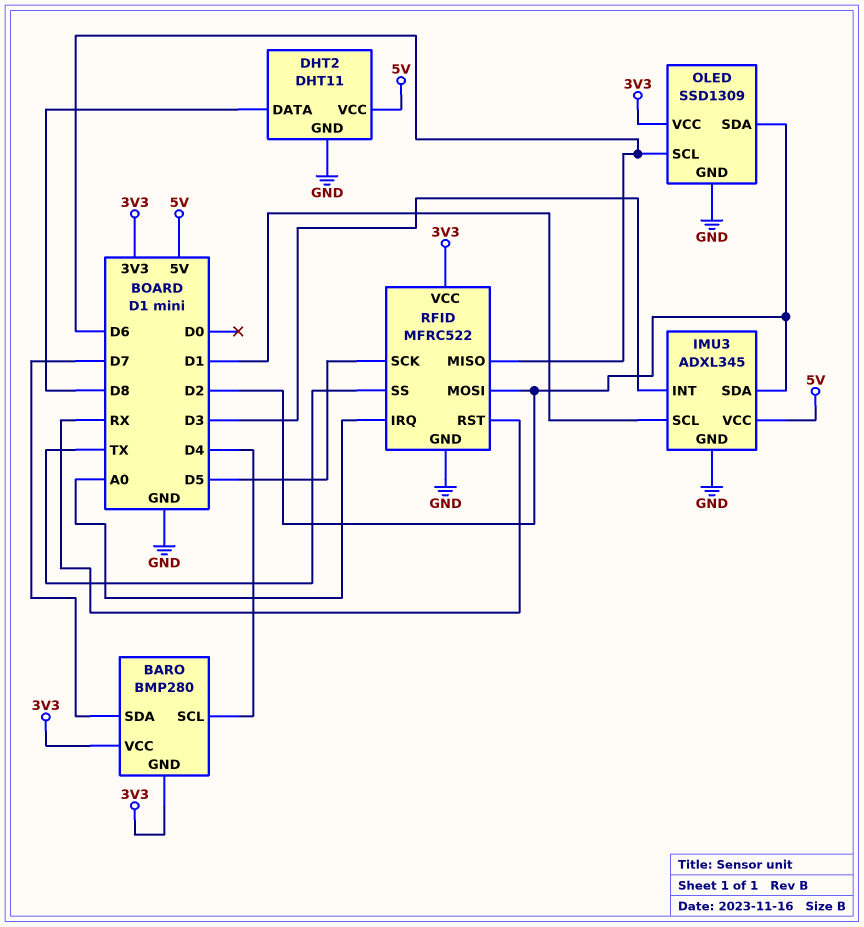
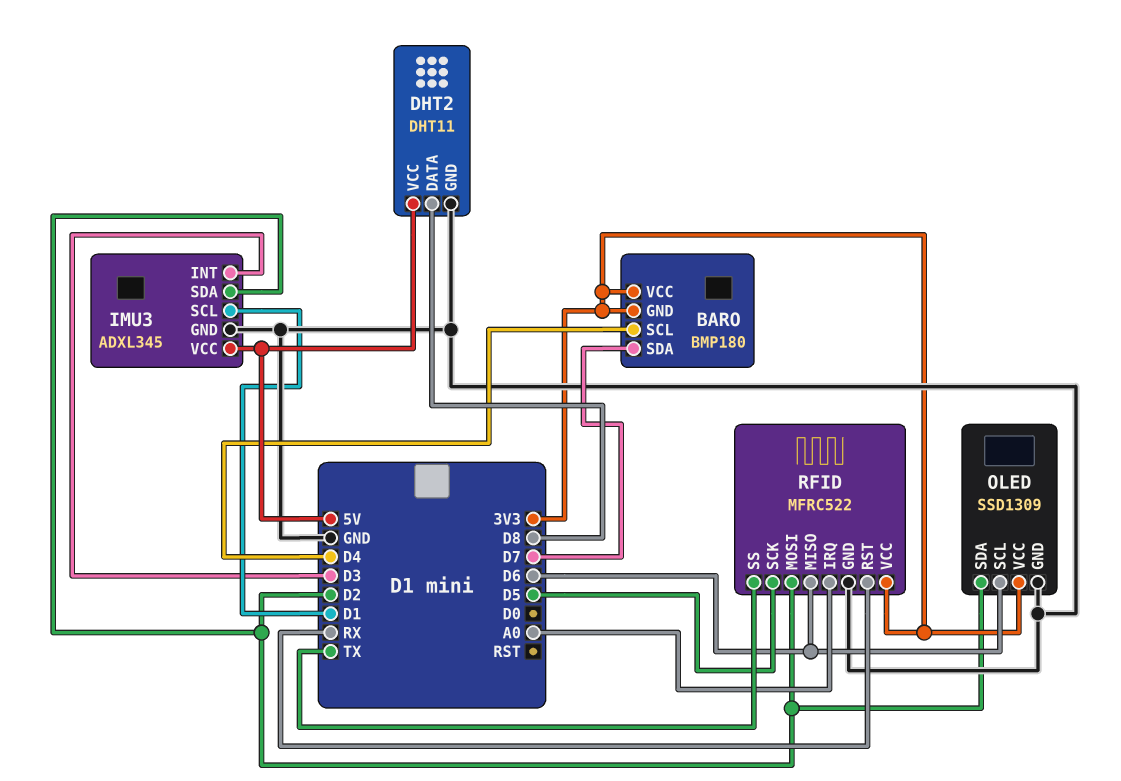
BARO: BMP280 -> BMP180

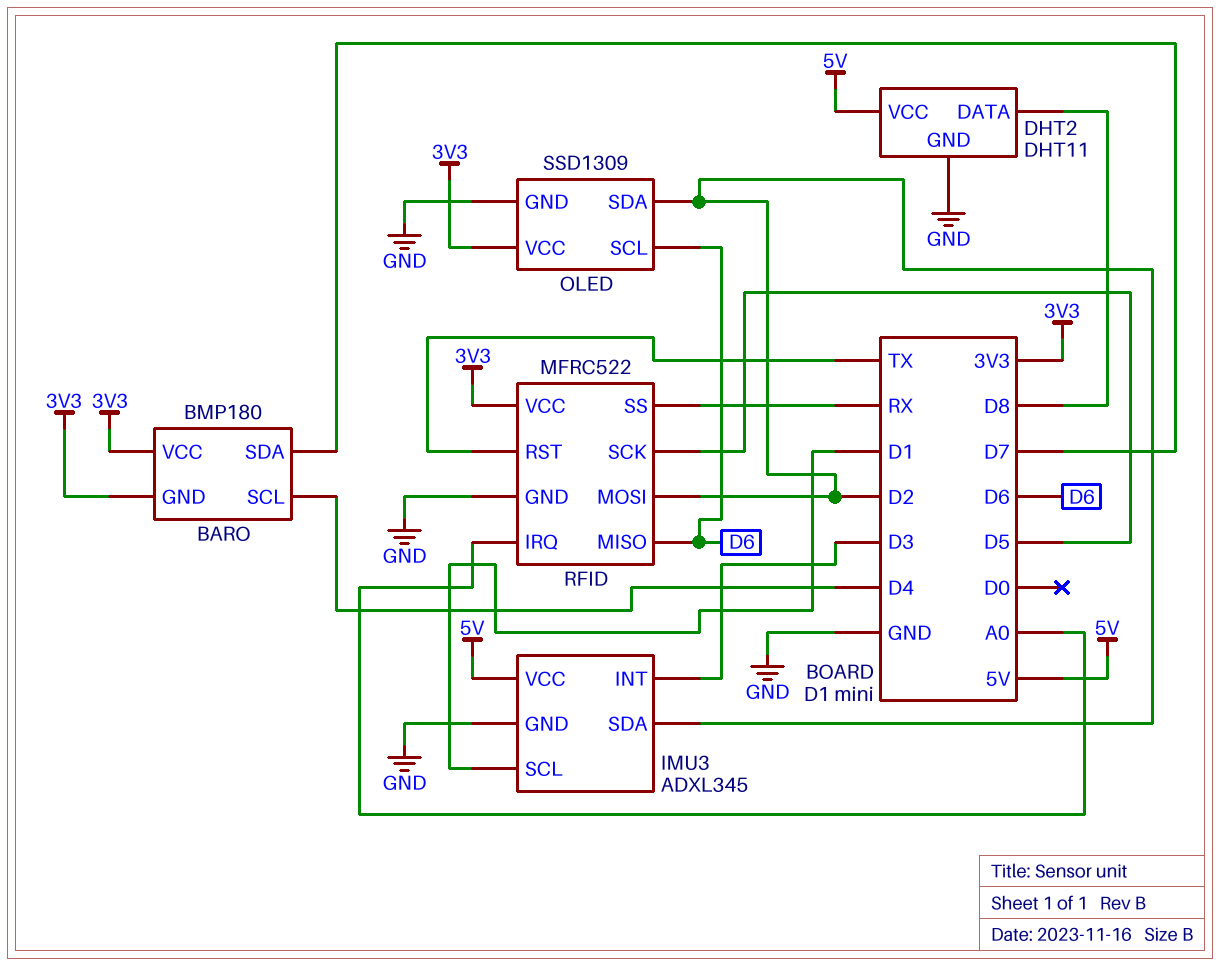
RFID pin RST: RX -> TX
RFID pin SS: TX -> RX

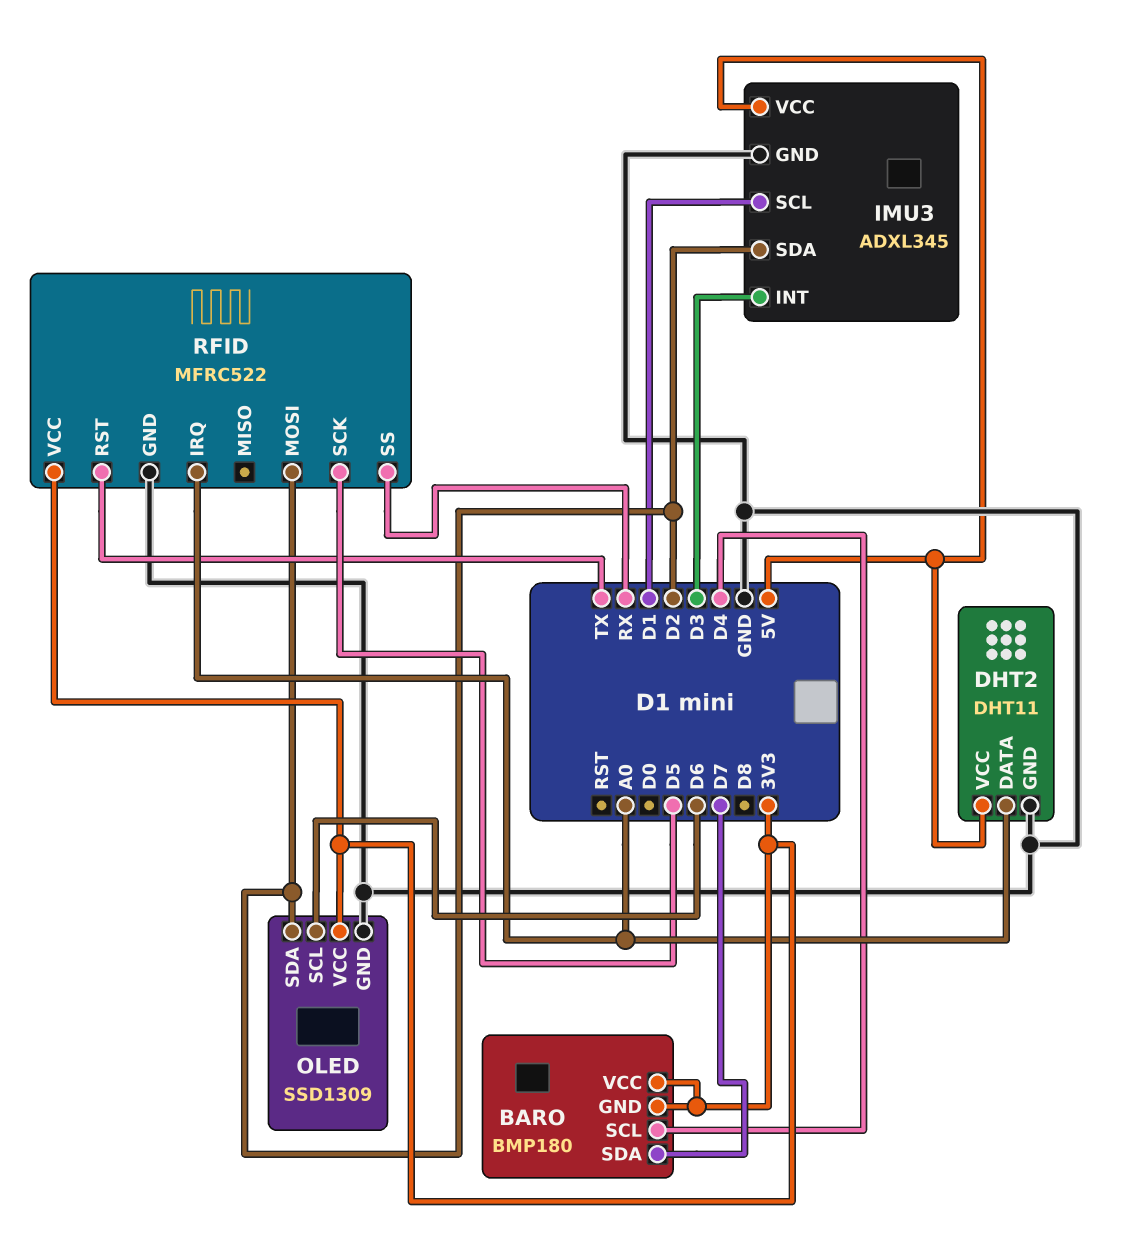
DHT2 pin DATA: D8 -> A0
RFID pin MISO: D6 -> none

